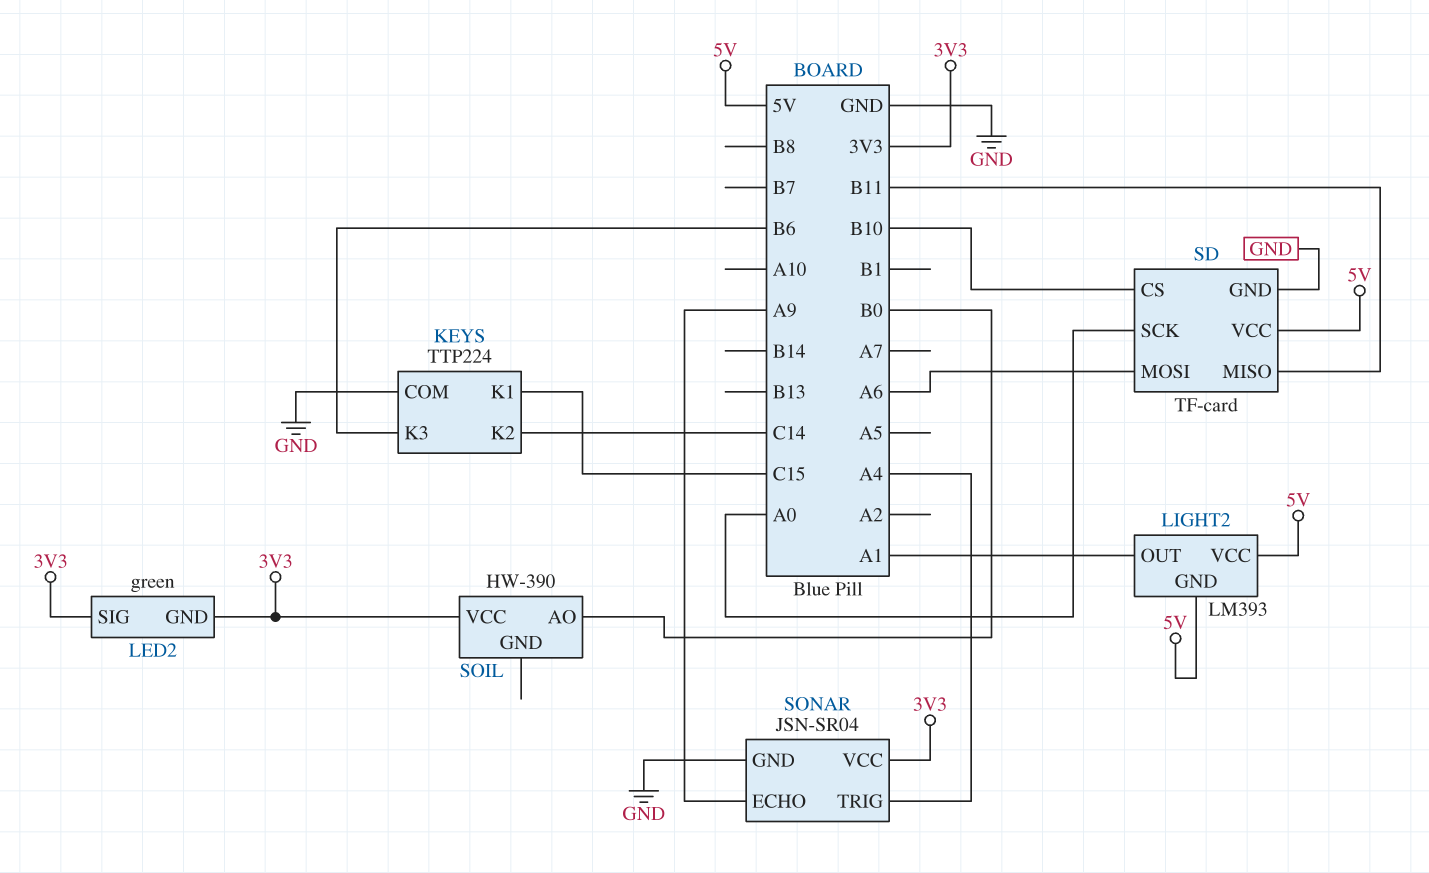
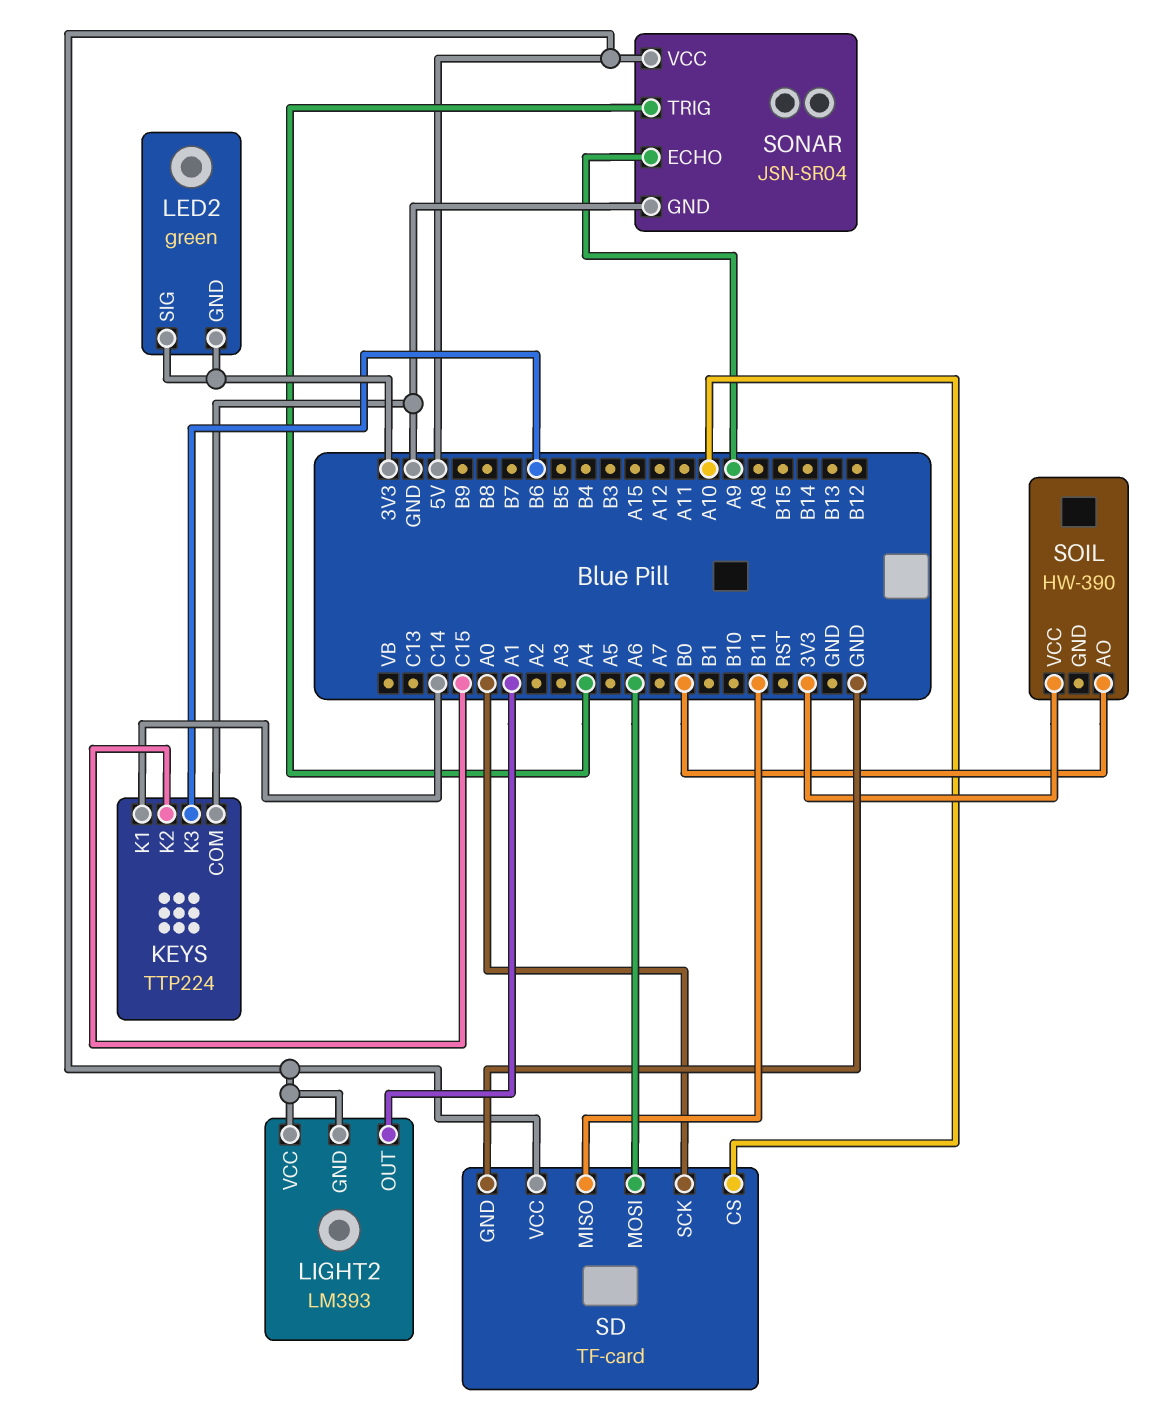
KEYS pin K1: C15 -> C14
KEYS pin K2: C14 -> C15
SD pin CS: B10 -> A10
SONAR pin VCC: 3V3 -> 5V

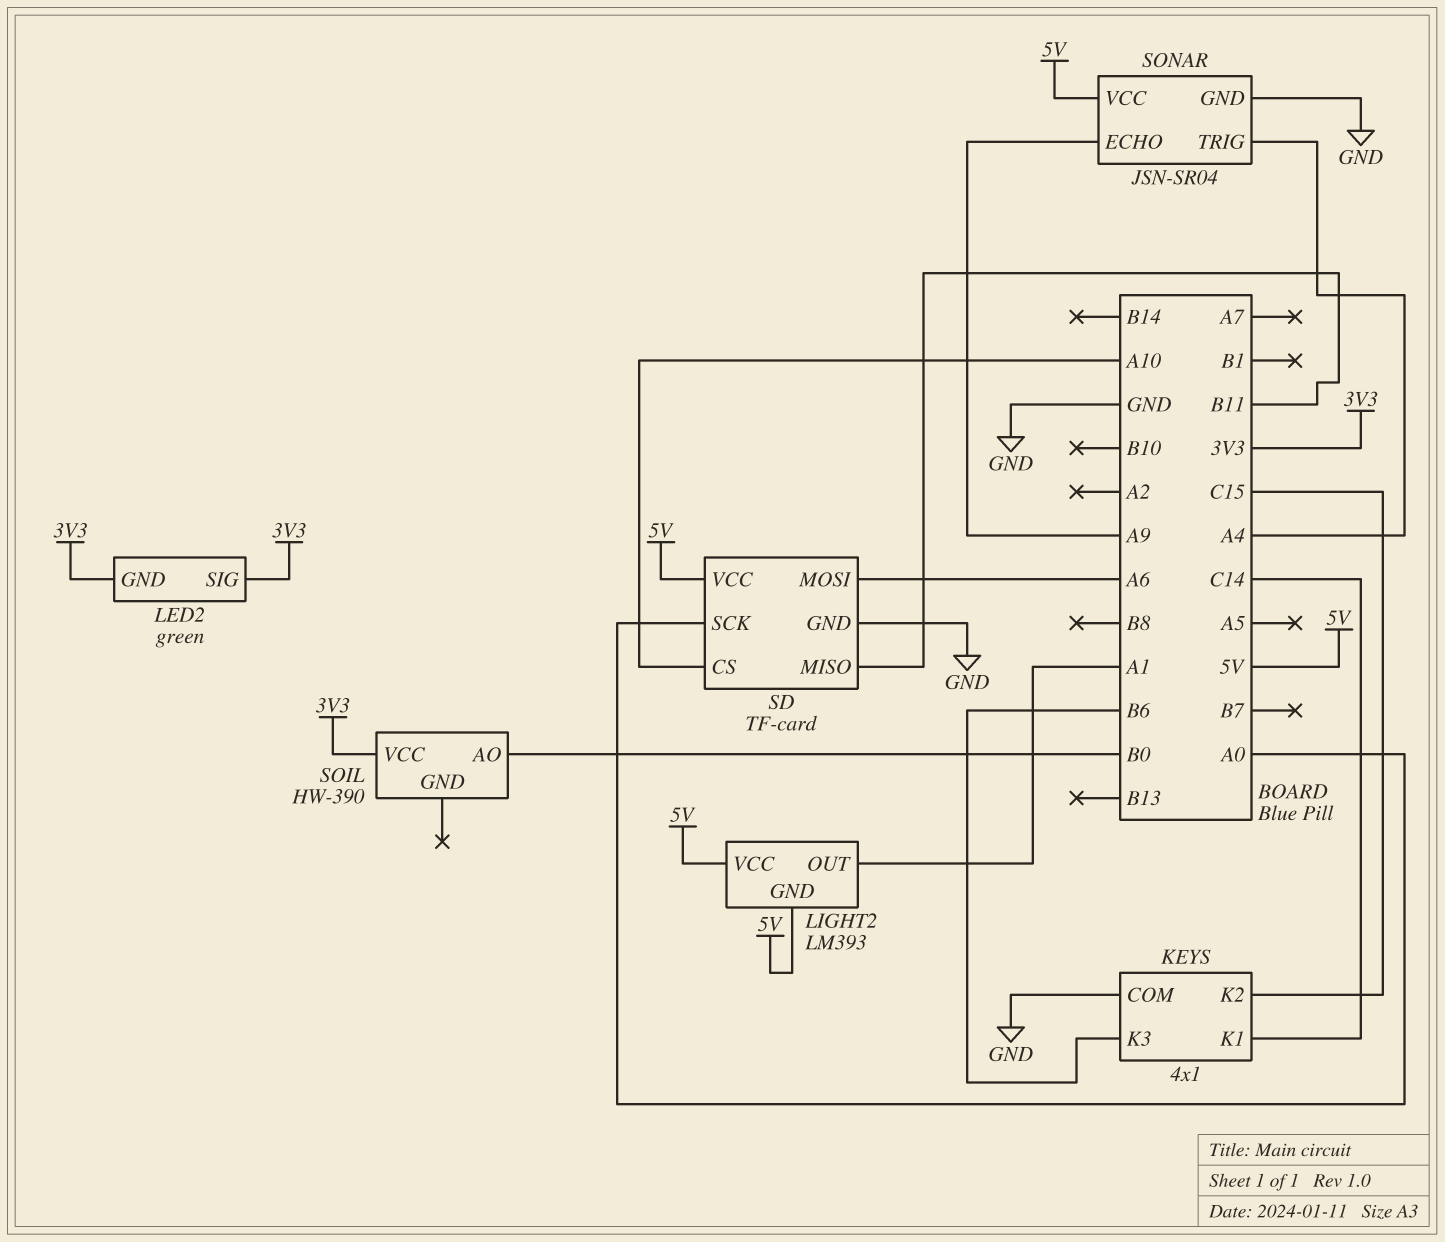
KEYS: TTP224 -> 4x1

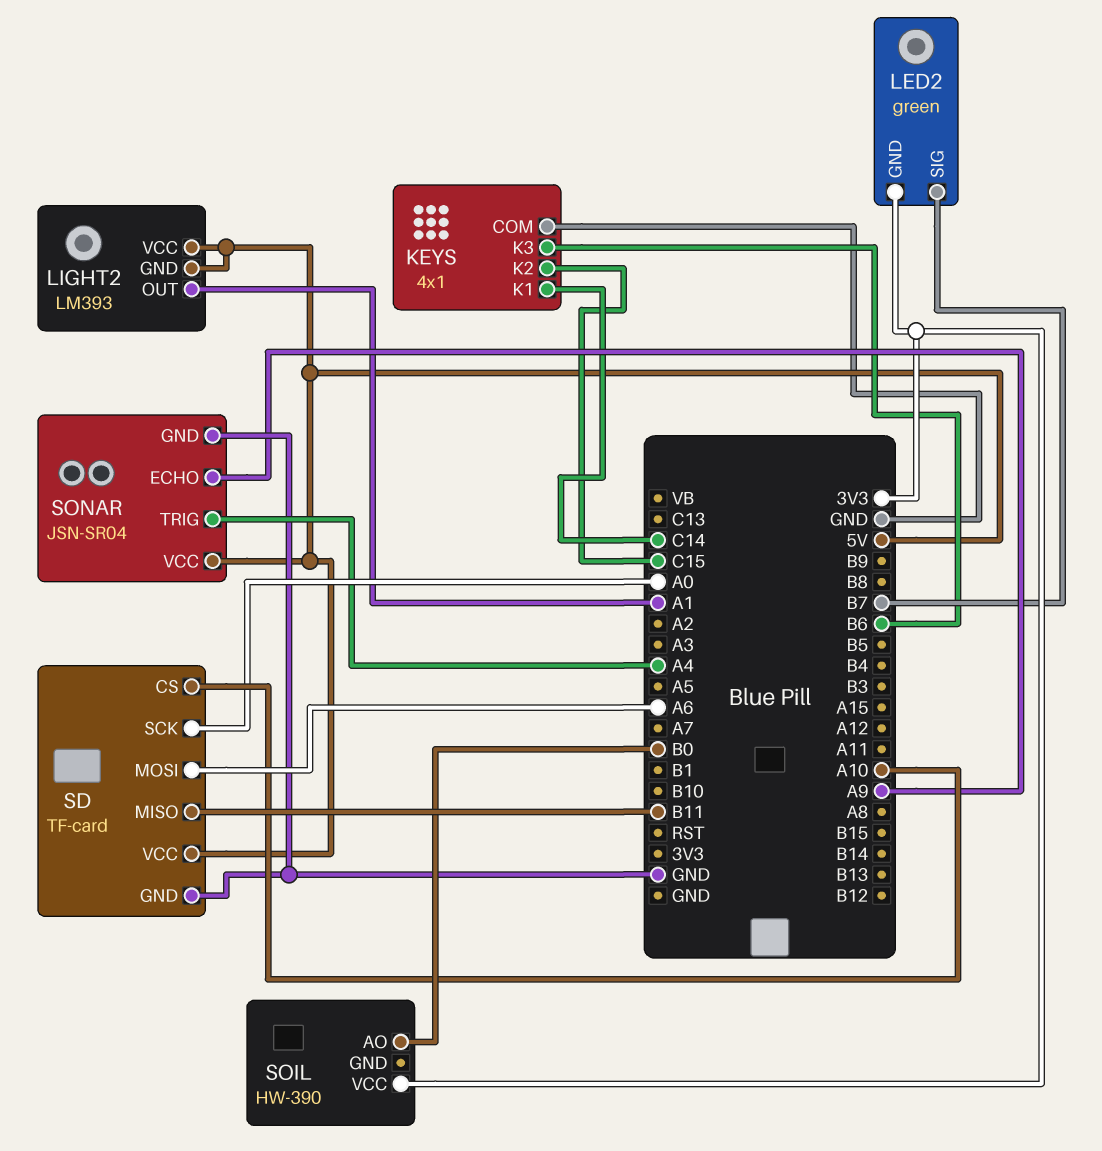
LED2 pin SIG: 3V3 -> B7

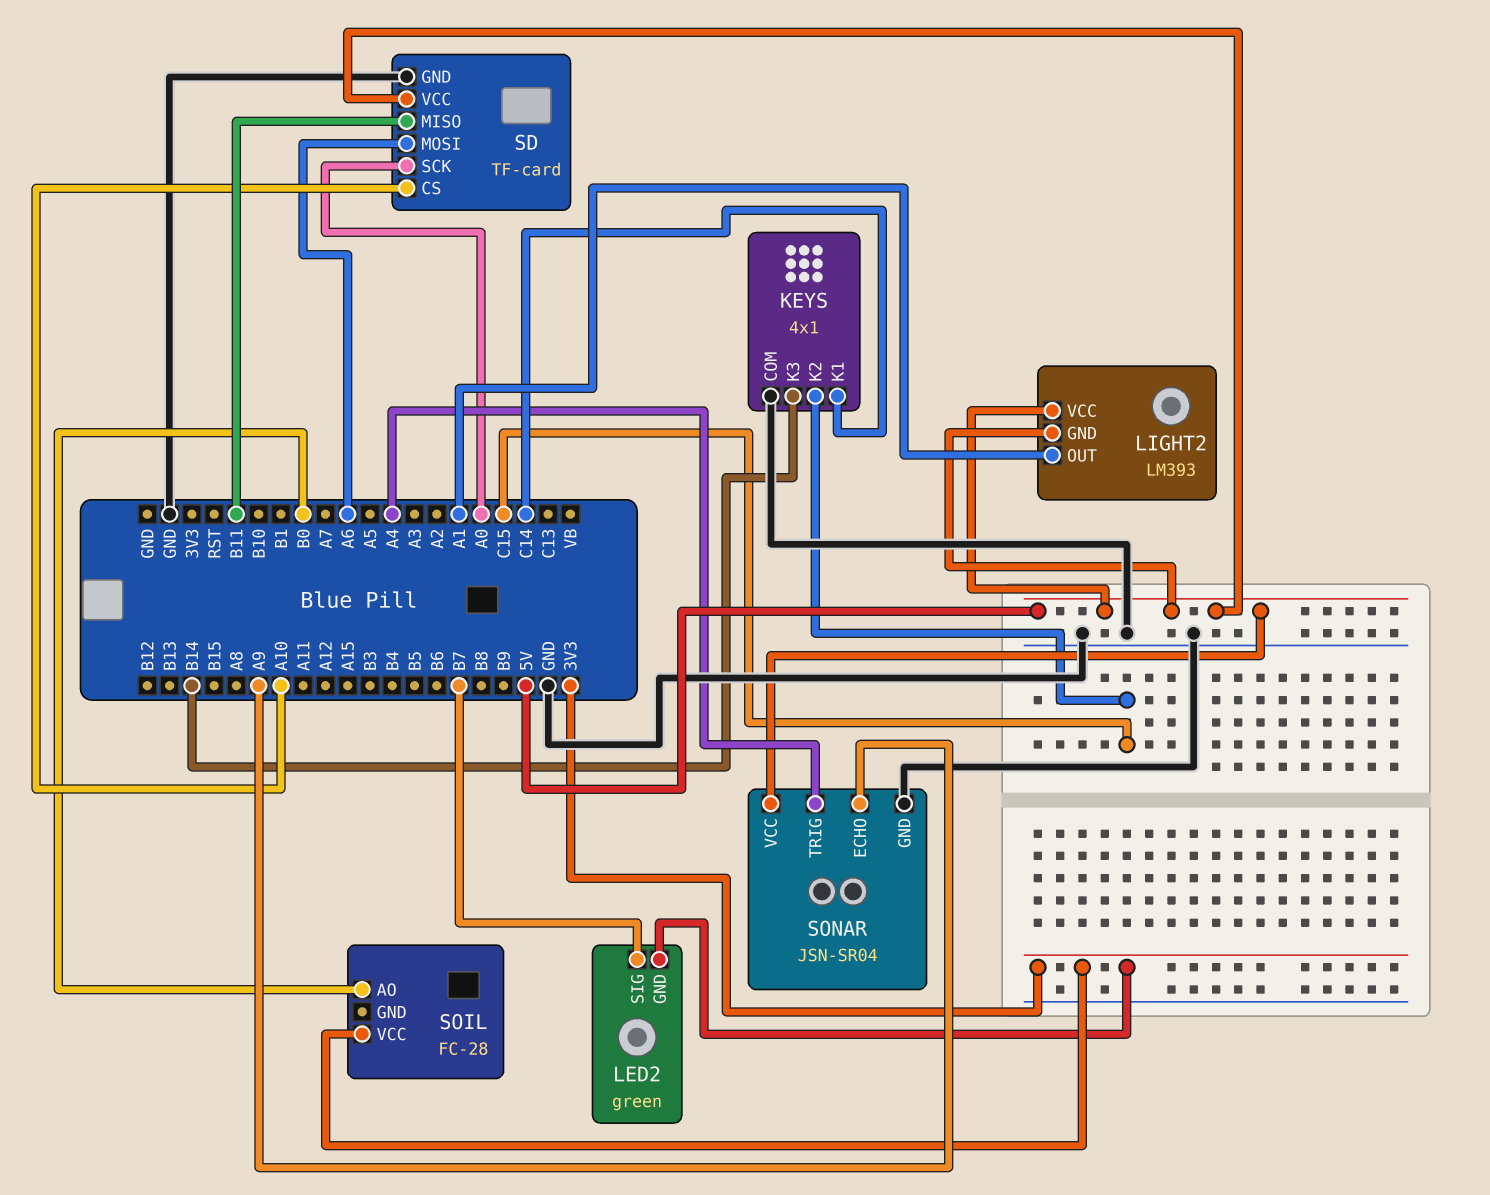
KEYS pin K3: B6 -> B14
SOIL: HW-390 -> FC-28

